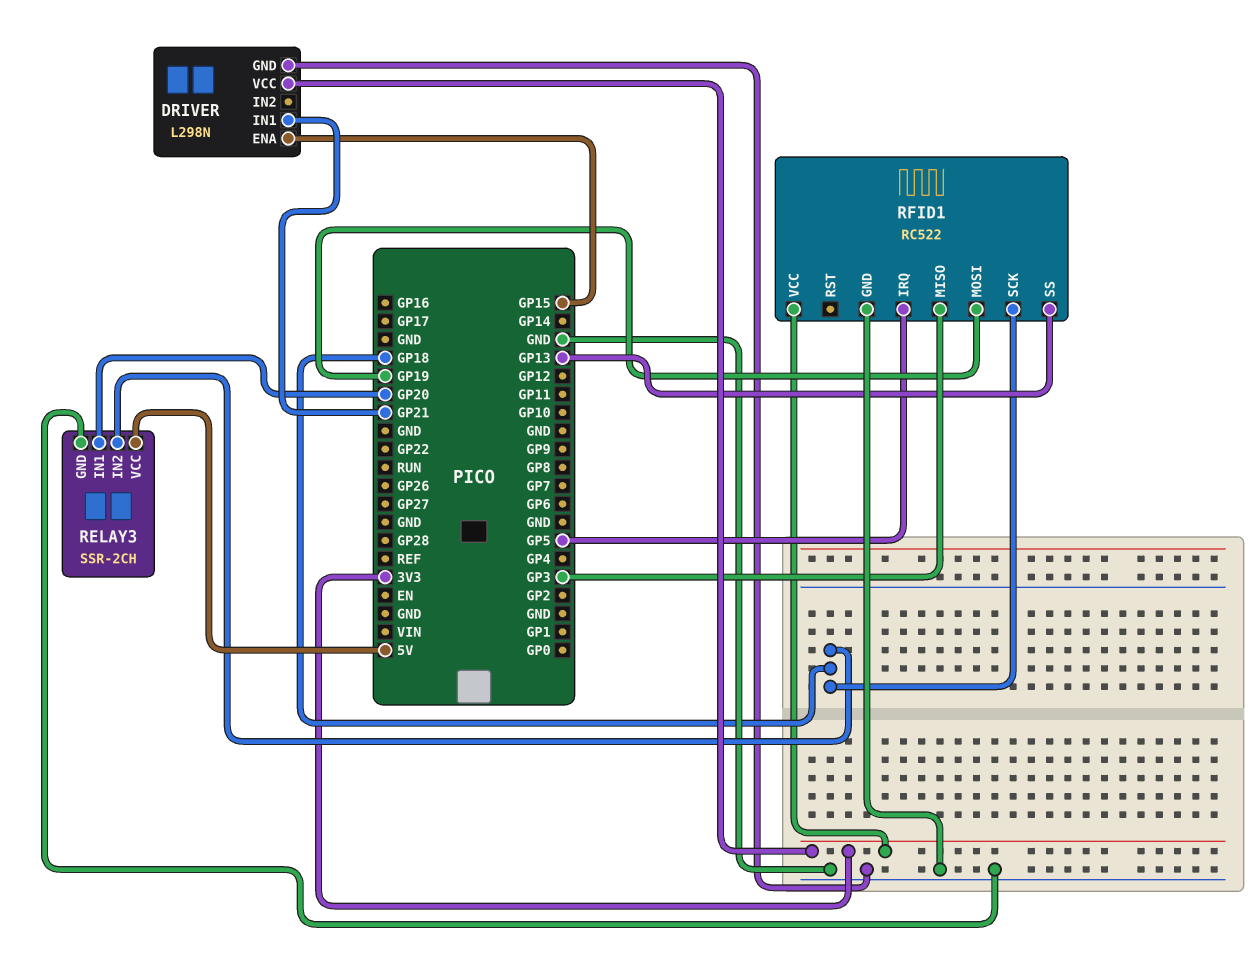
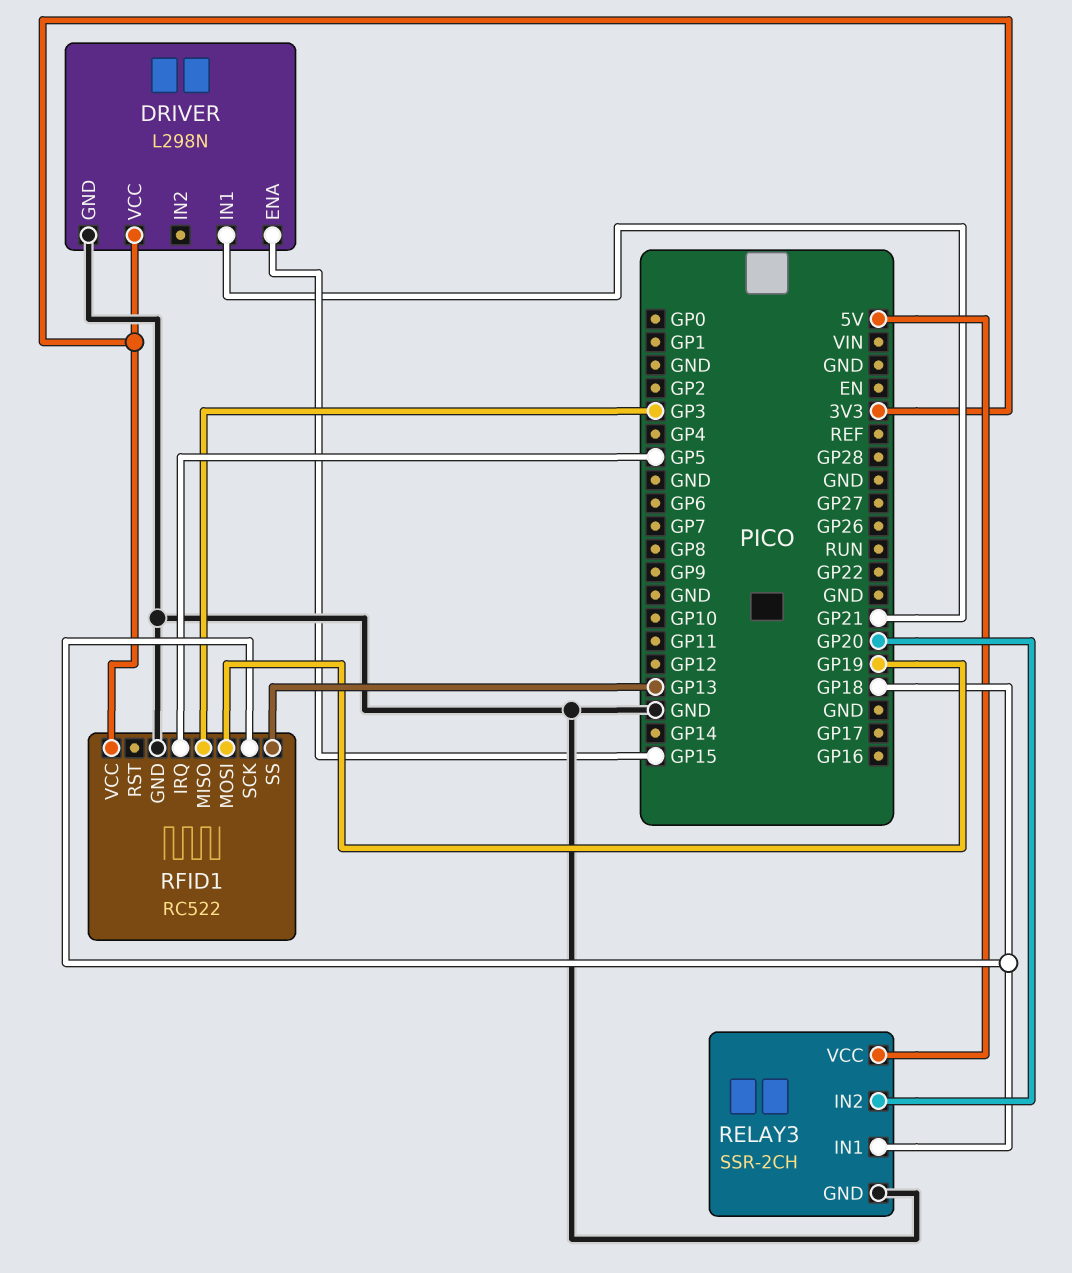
RELAY3 pin IN1: GP20 -> GP18
RELAY3 pin IN2: GP18 -> GP20

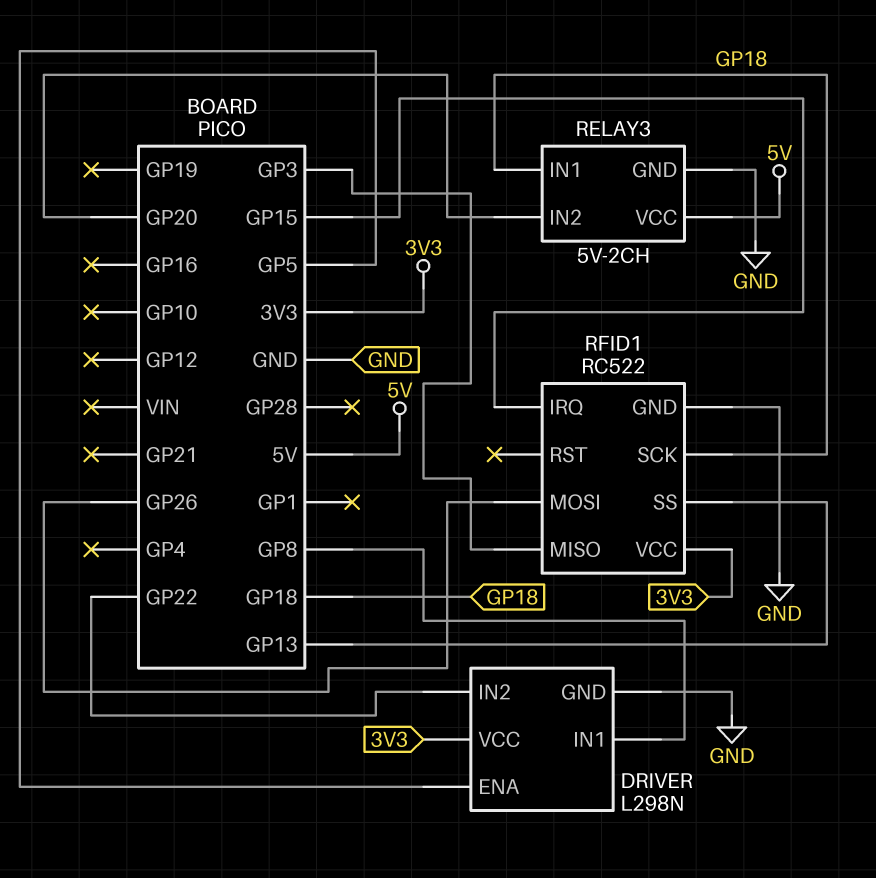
DRIVER pin ENA: GP15 -> GP5
DRIVER pin IN1: GP21 -> GP8
DRIVER pin IN2: none -> GP22
RELAY3: SSR-2CH -> 5V-2CH
RFID1 pin IRQ: GP5 -> GP15
RFID1 pin MOSI: GP19 -> GP26

